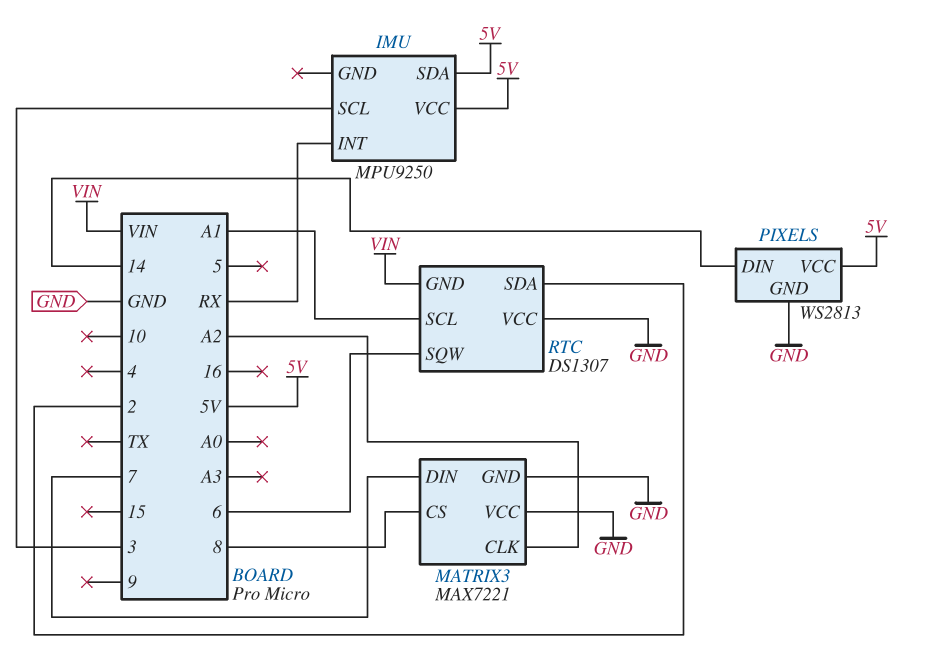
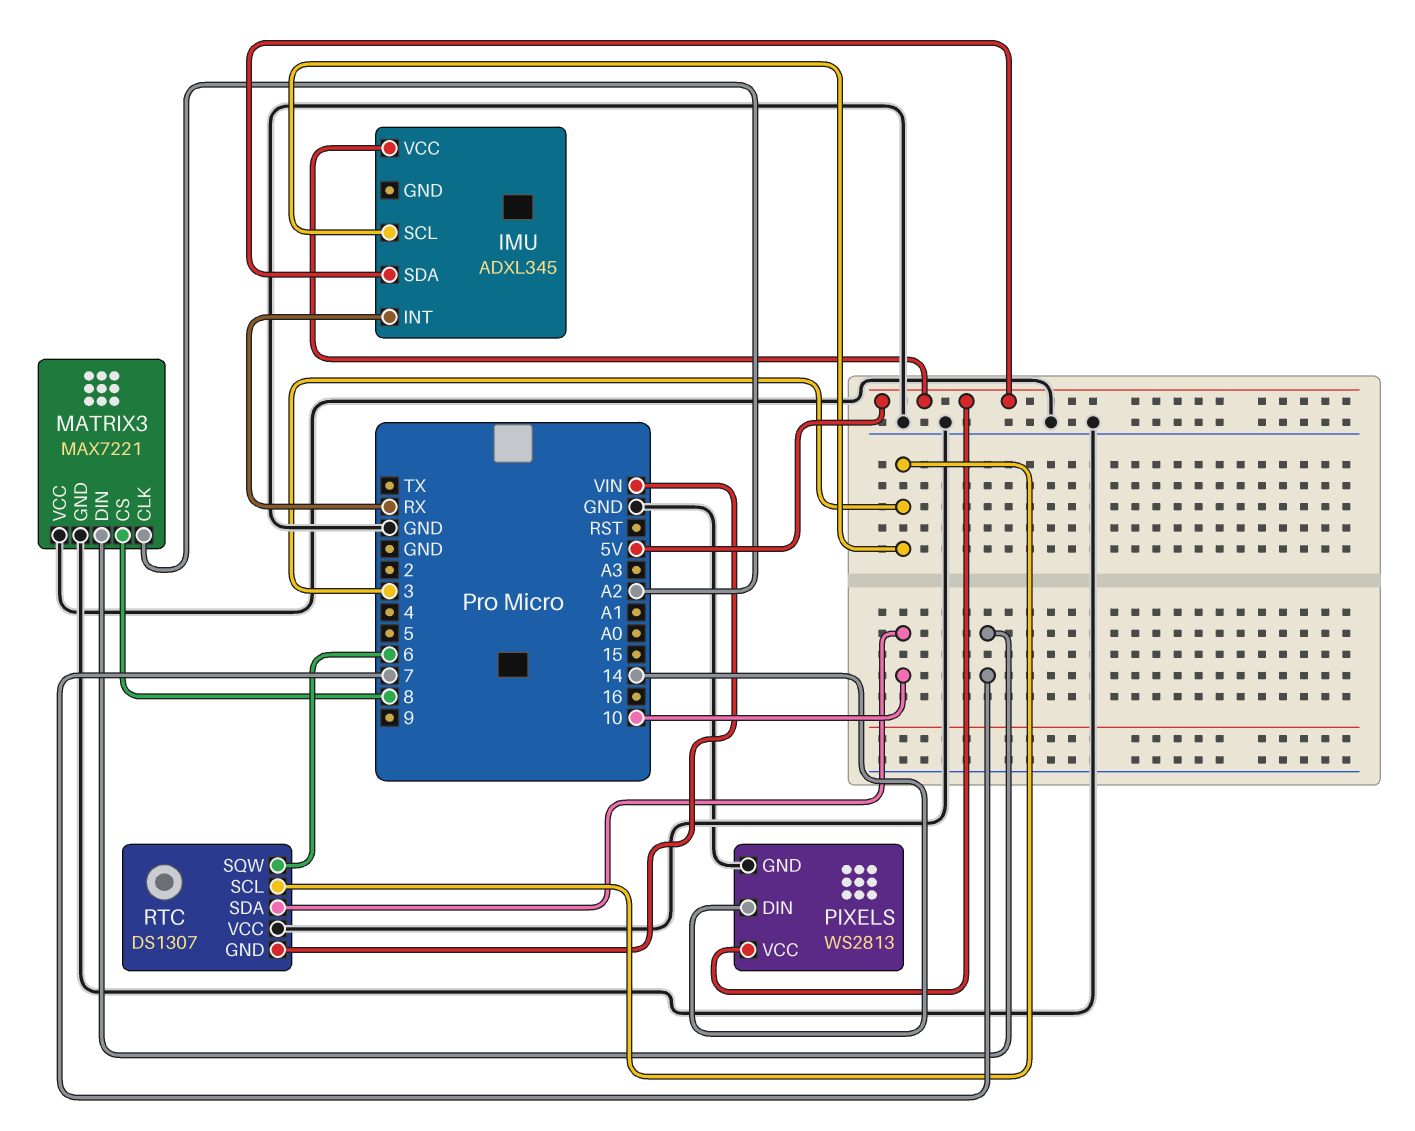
IMU: MPU9250 -> ADXL345
RTC pin SCL: A1 -> 3
RTC pin SDA: 2 -> 10

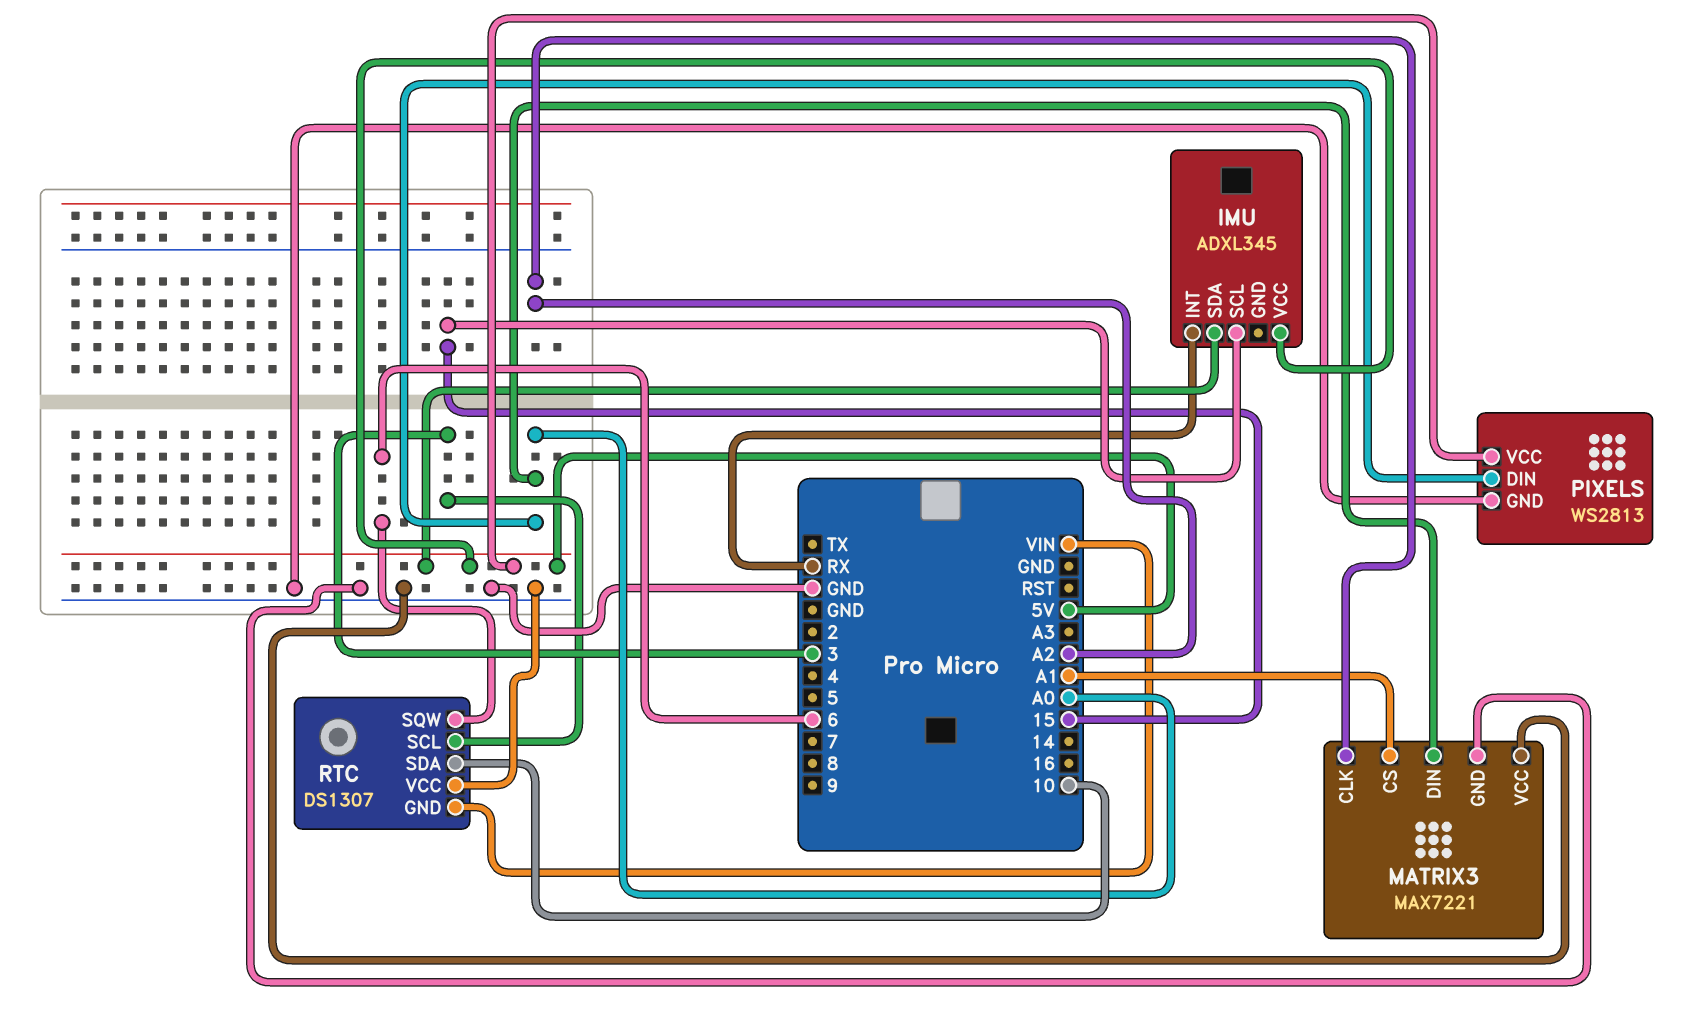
IMU pin SCL: 3 -> 15
MATRIX3 pin CS: 8 -> A1
MATRIX3 pin DIN: 7 -> A0
PIXELS pin DIN: 14 -> A0

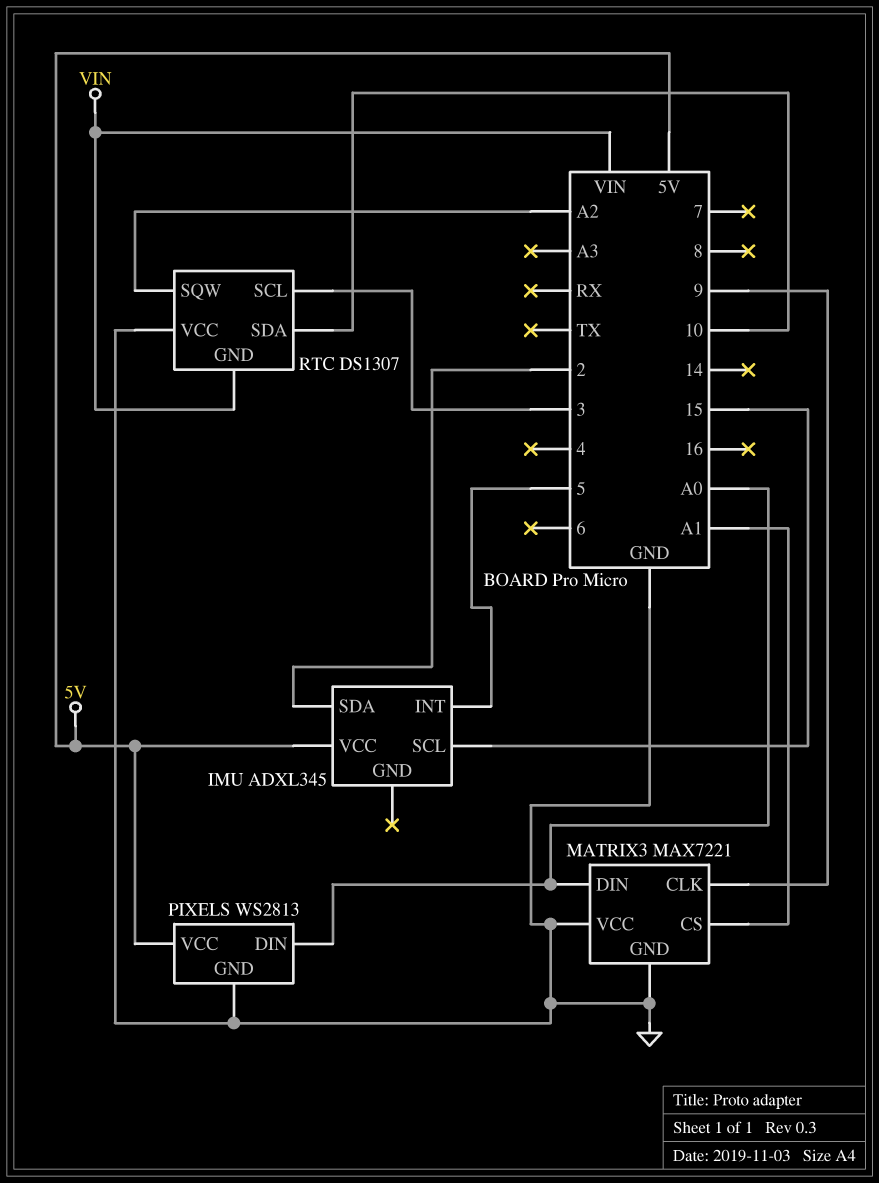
IMU pin INT: RX -> 5
IMU pin SDA: 5V -> 2
MATRIX3 pin CLK: A2 -> 9
RTC pin SQW: 6 -> A2

